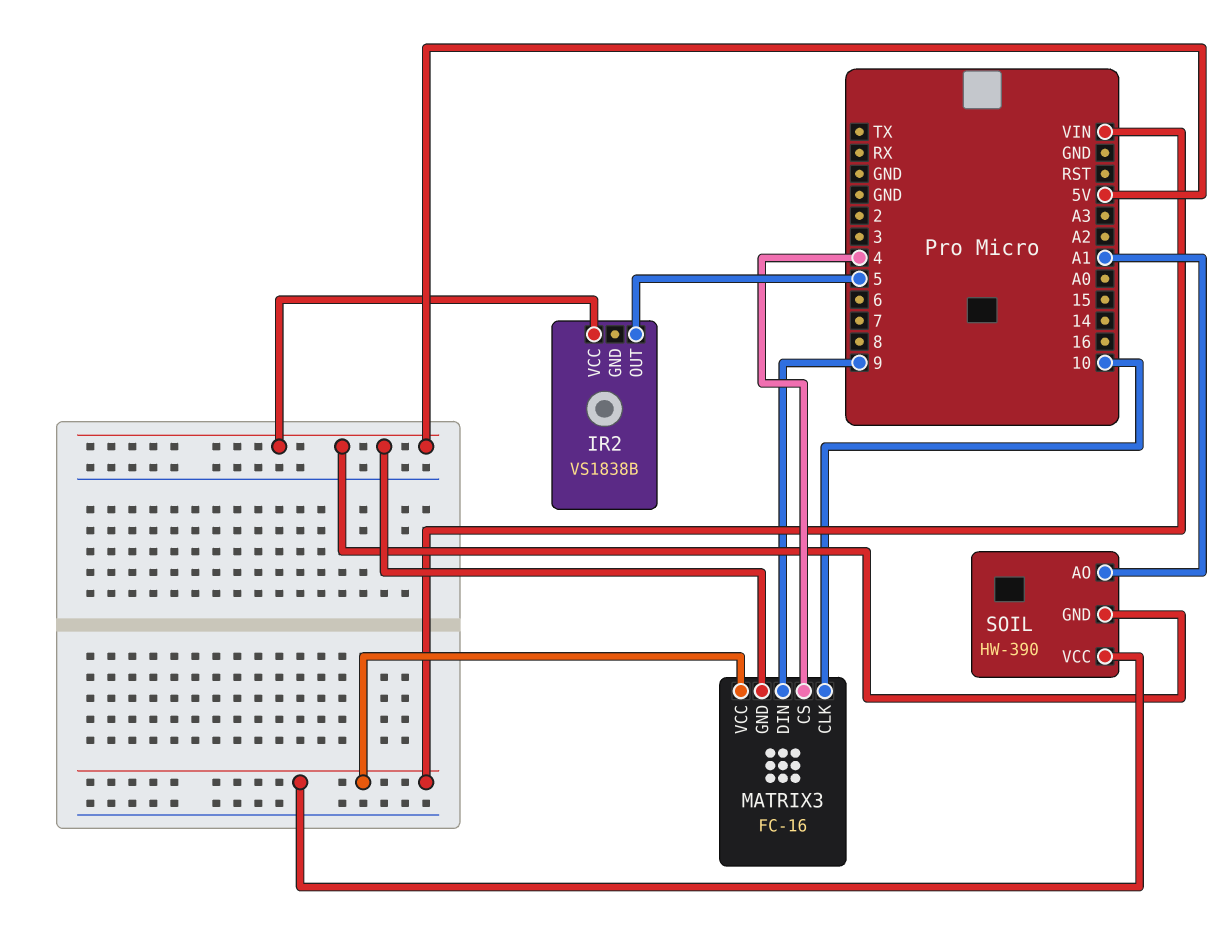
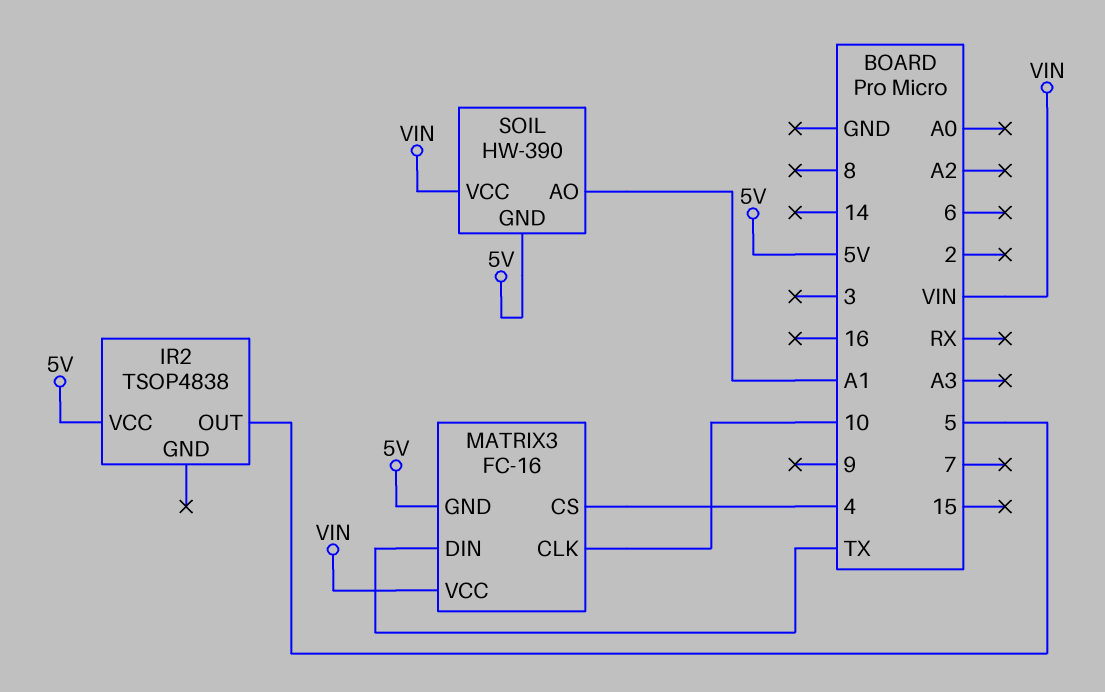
IR2: VS1838B -> TSOP4838
MATRIX3 pin DIN: 9 -> TX

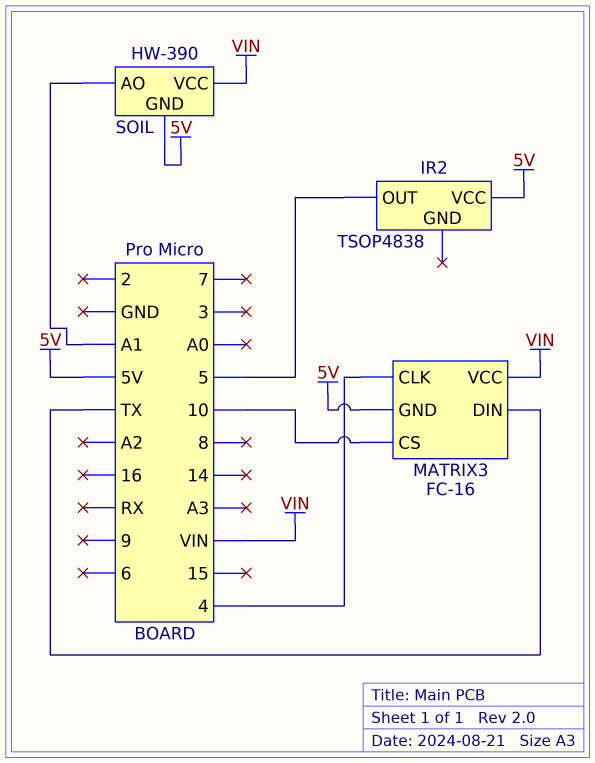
MATRIX3 pin CLK: 10 -> 4
MATRIX3 pin CS: 4 -> 10

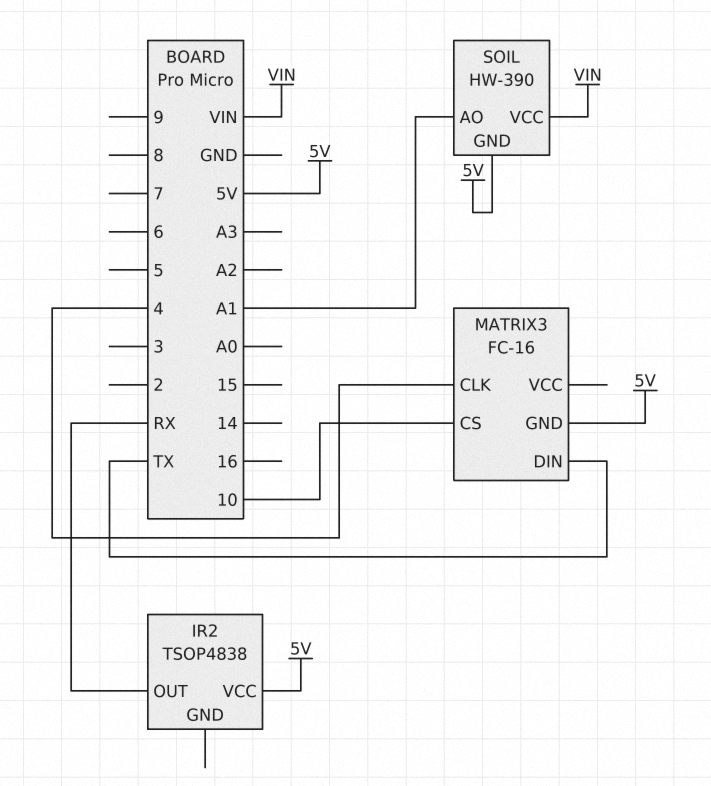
IR2 pin OUT: 5 -> RX
MATRIX3 pin VCC: VIN -> none

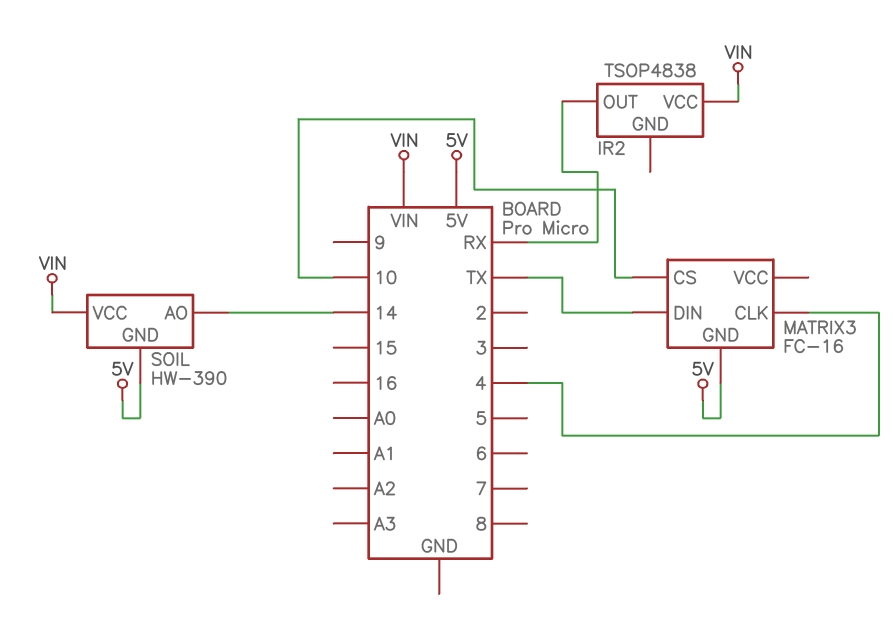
IR2 pin VCC: 5V -> VIN
SOIL pin AO: A1 -> 14

